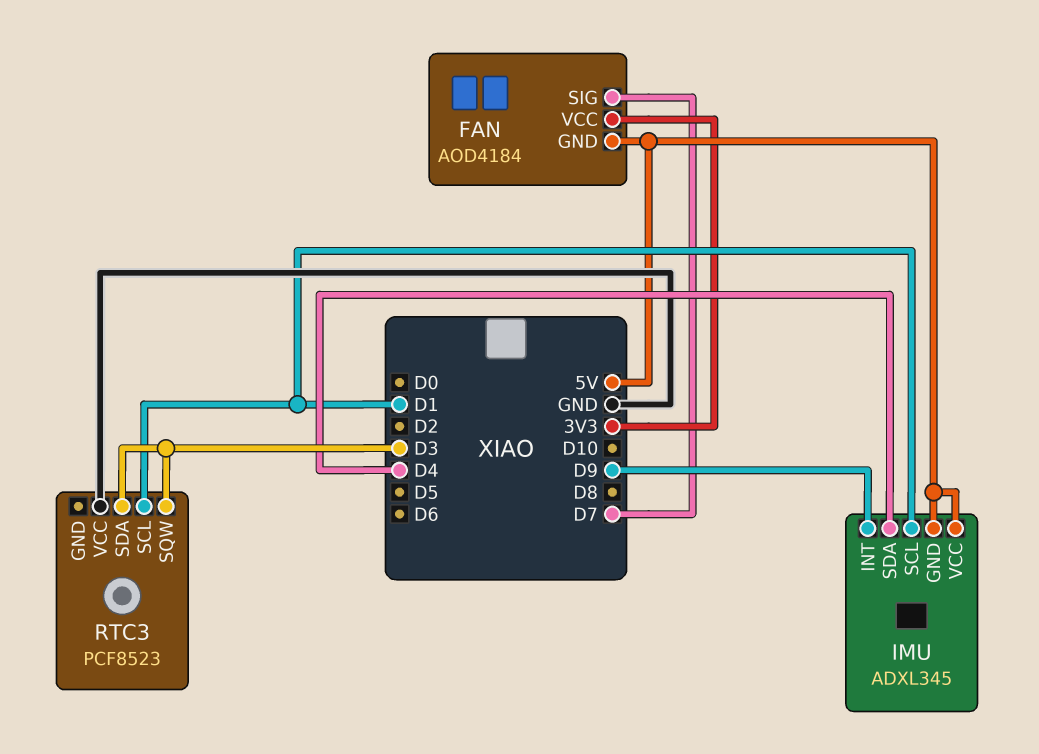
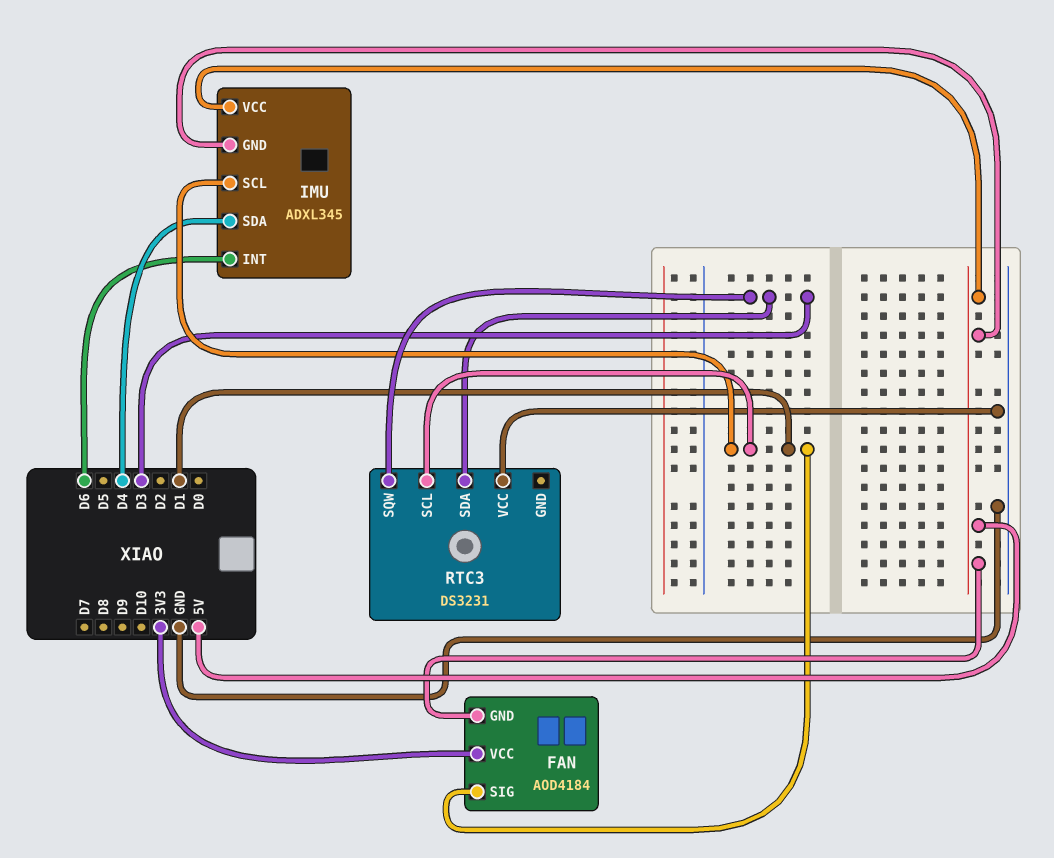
FAN pin SIG: D7 -> D1
IMU pin INT: D9 -> D6
RTC3: PCF8523 -> DS3231

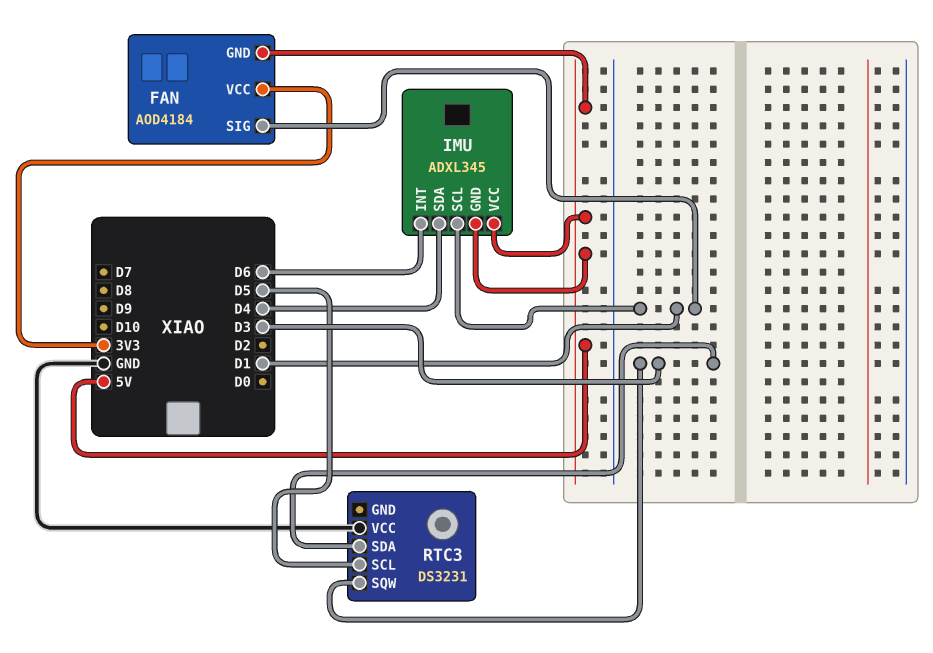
RTC3 pin SCL: D1 -> D5

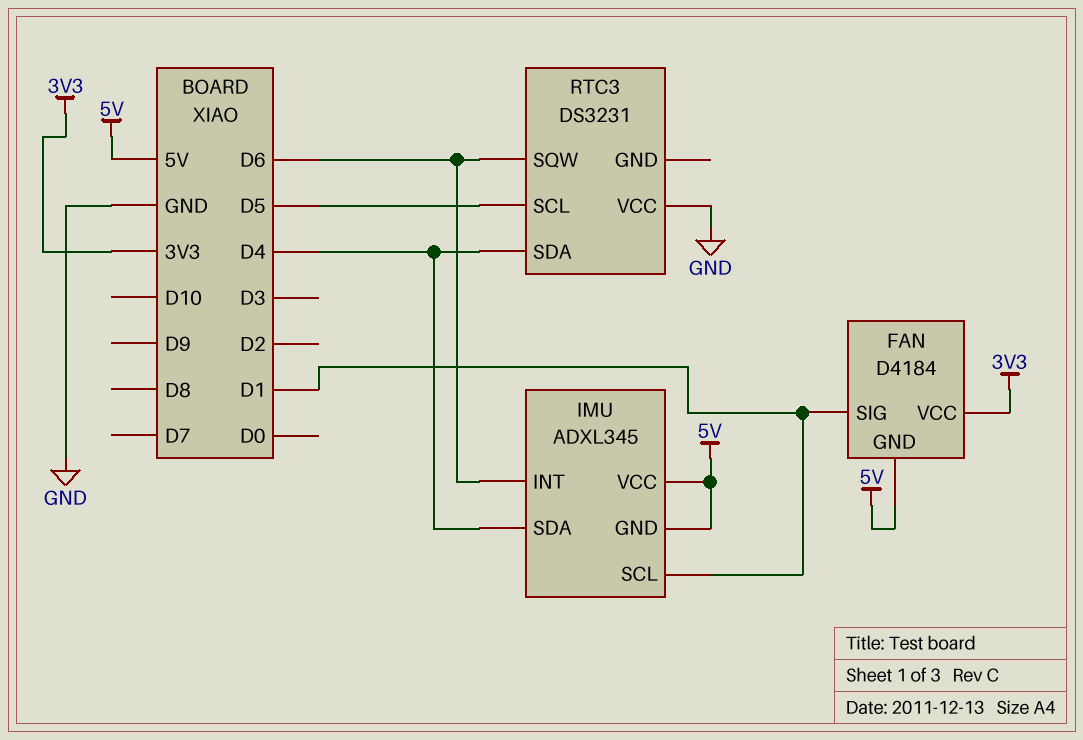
FAN: AOD4184 -> D4184
RTC3 pin SDA: D3 -> D4
RTC3 pin SQW: D3 -> D6

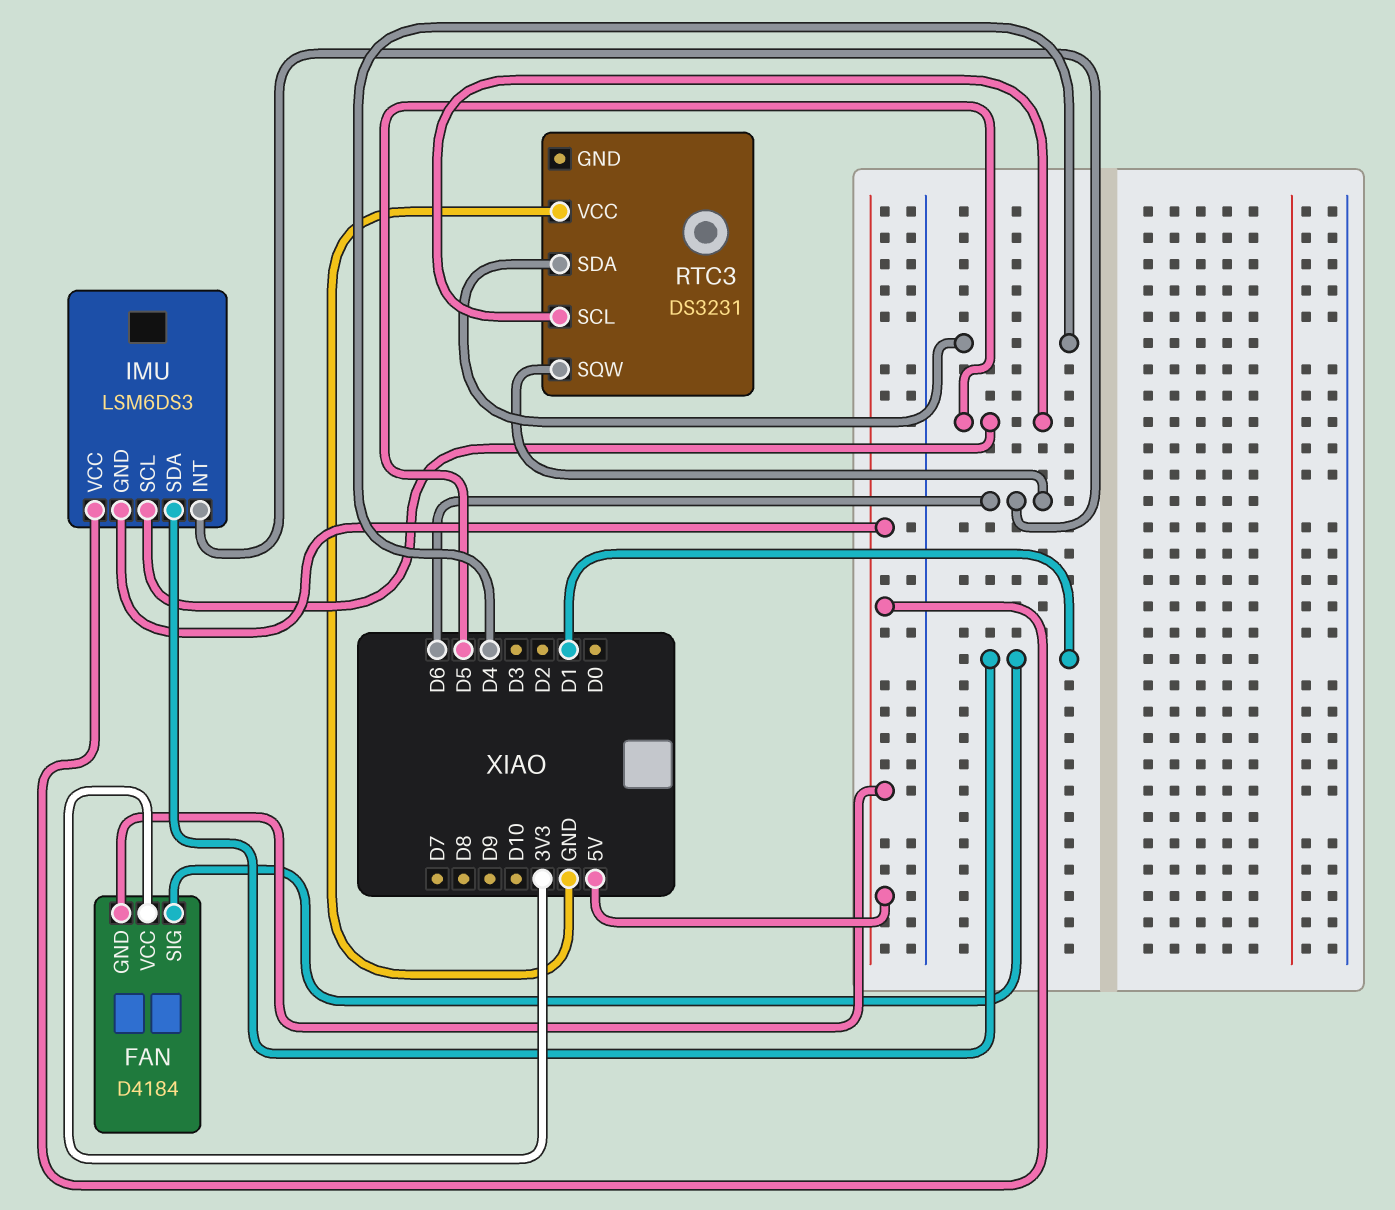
IMU: ADXL345 -> LSM6DS3
IMU pin SCL: D1 -> D5
IMU pin SDA: D4 -> D1

